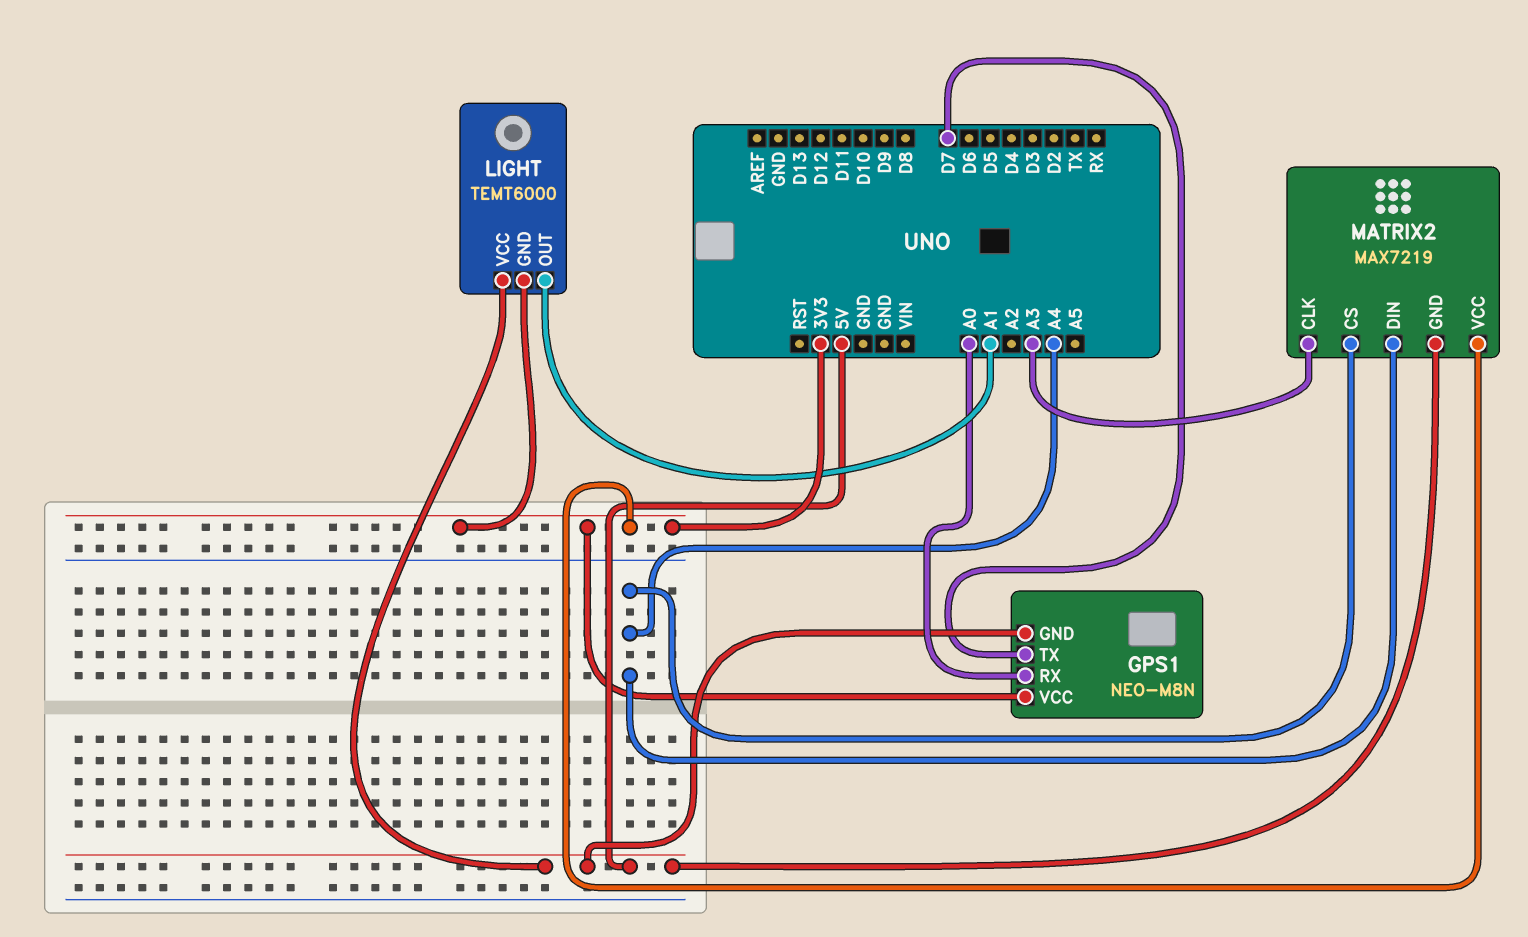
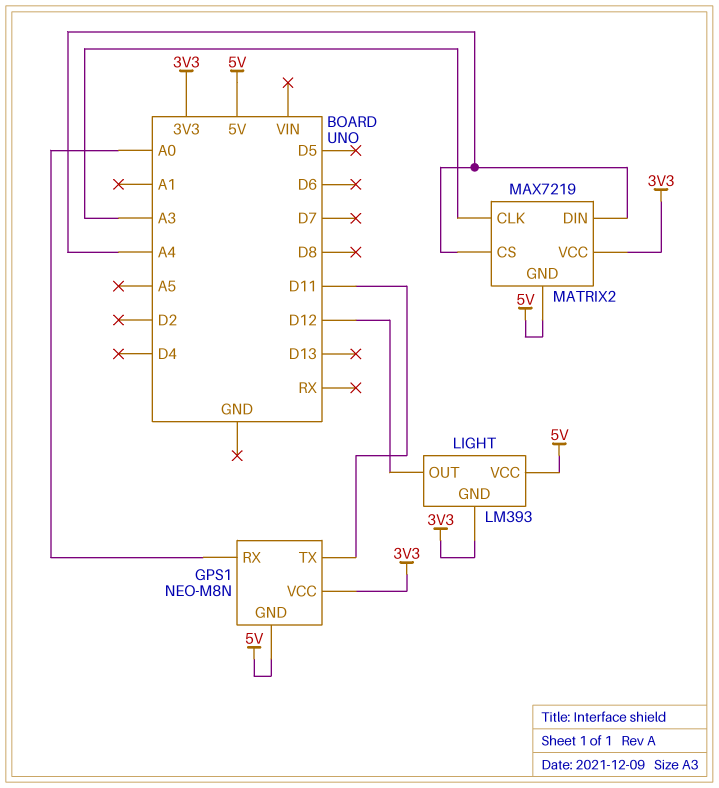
GPS1 pin TX: D7 -> D11
LIGHT: TEMT6000 -> LM393
LIGHT pin OUT: A1 -> D12

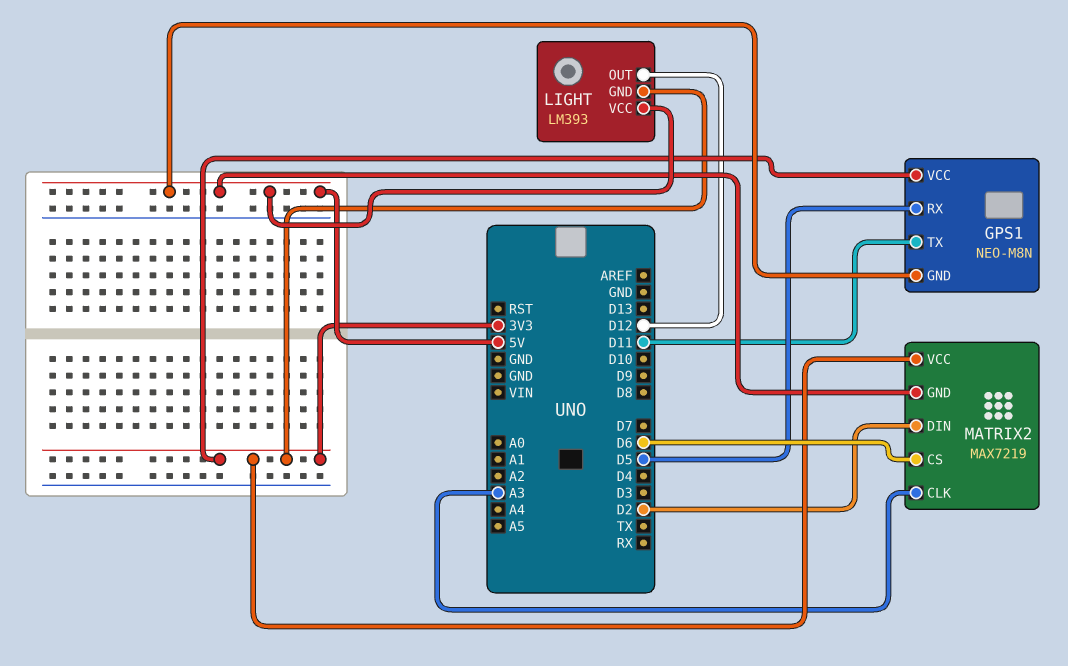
GPS1 pin RX: A0 -> D5
MATRIX2 pin CS: A4 -> D6
MATRIX2 pin DIN: A4 -> D2

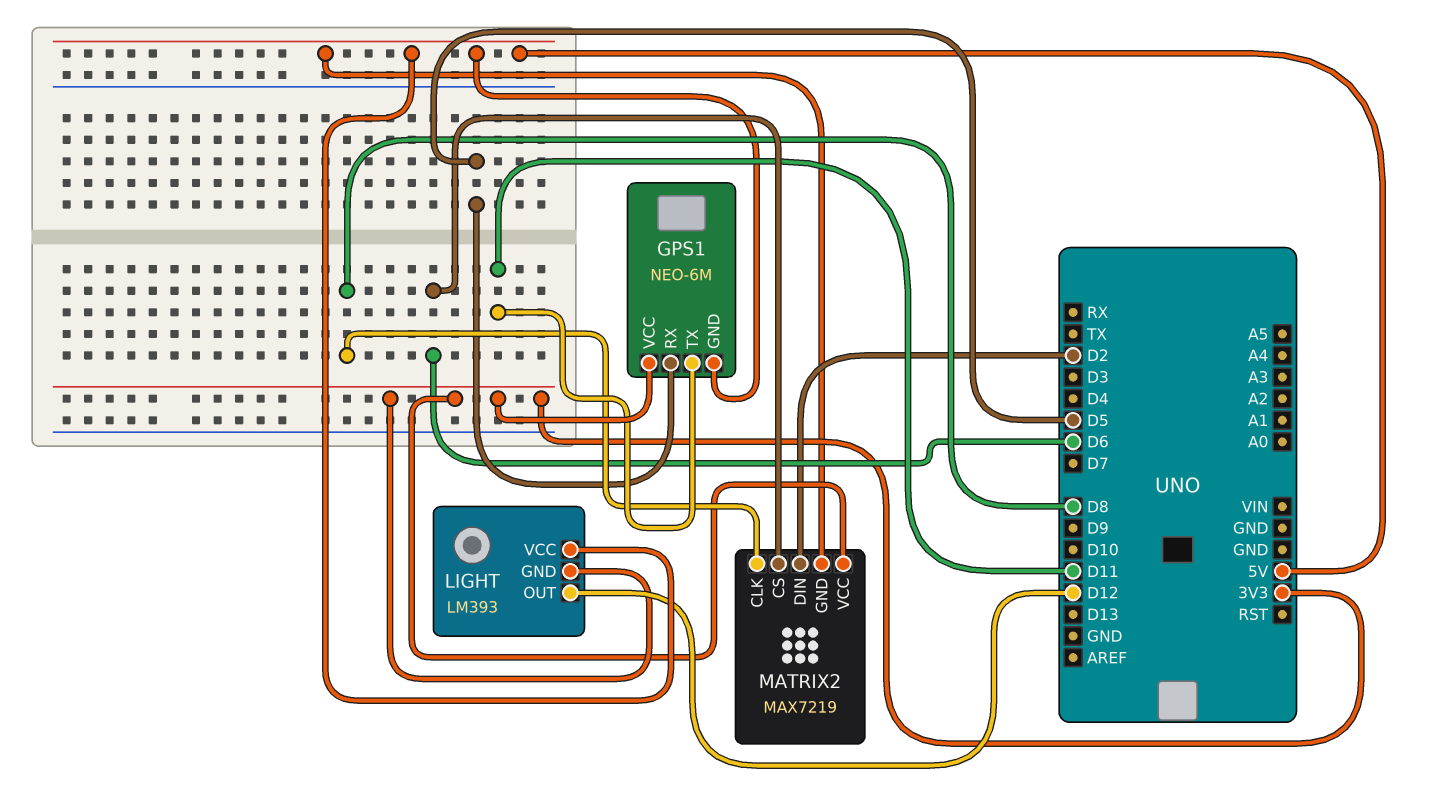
GPS1: NEO-M8N -> NEO-6M
MATRIX2 pin CLK: A3 -> D8

